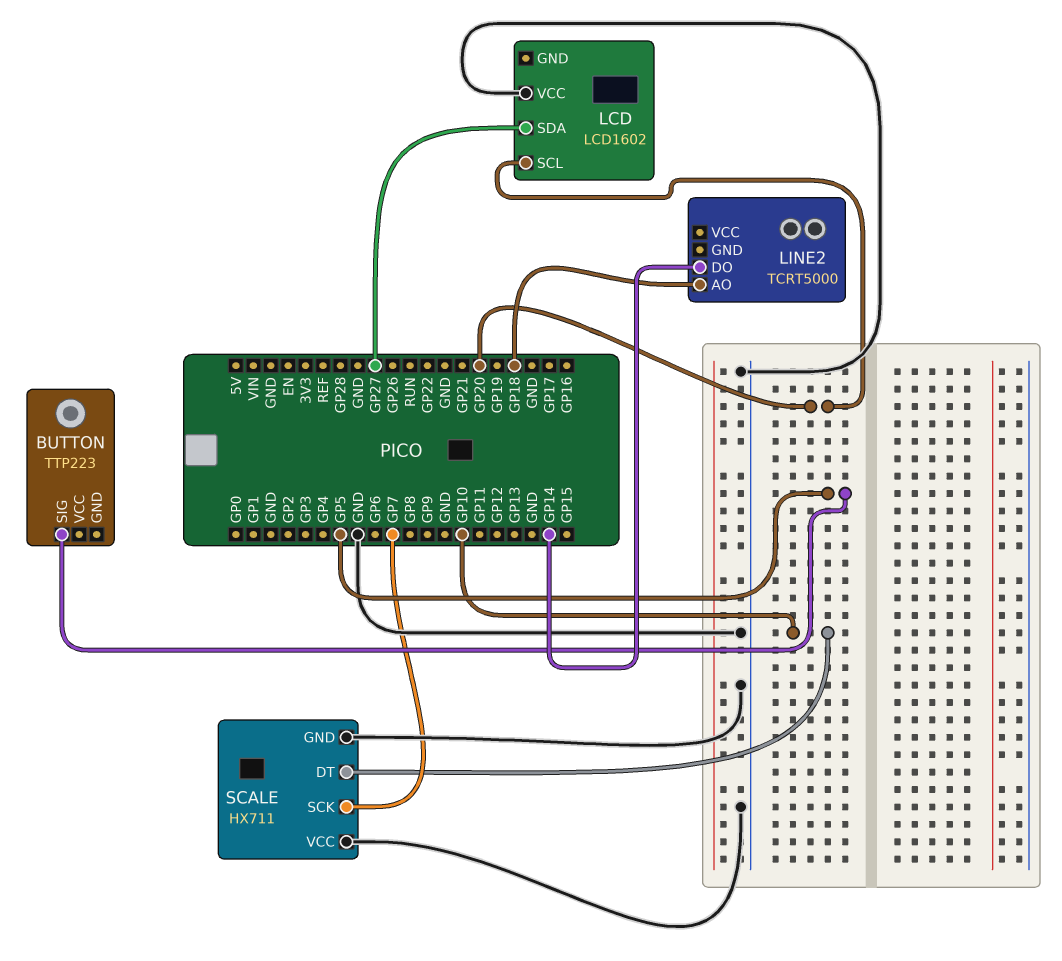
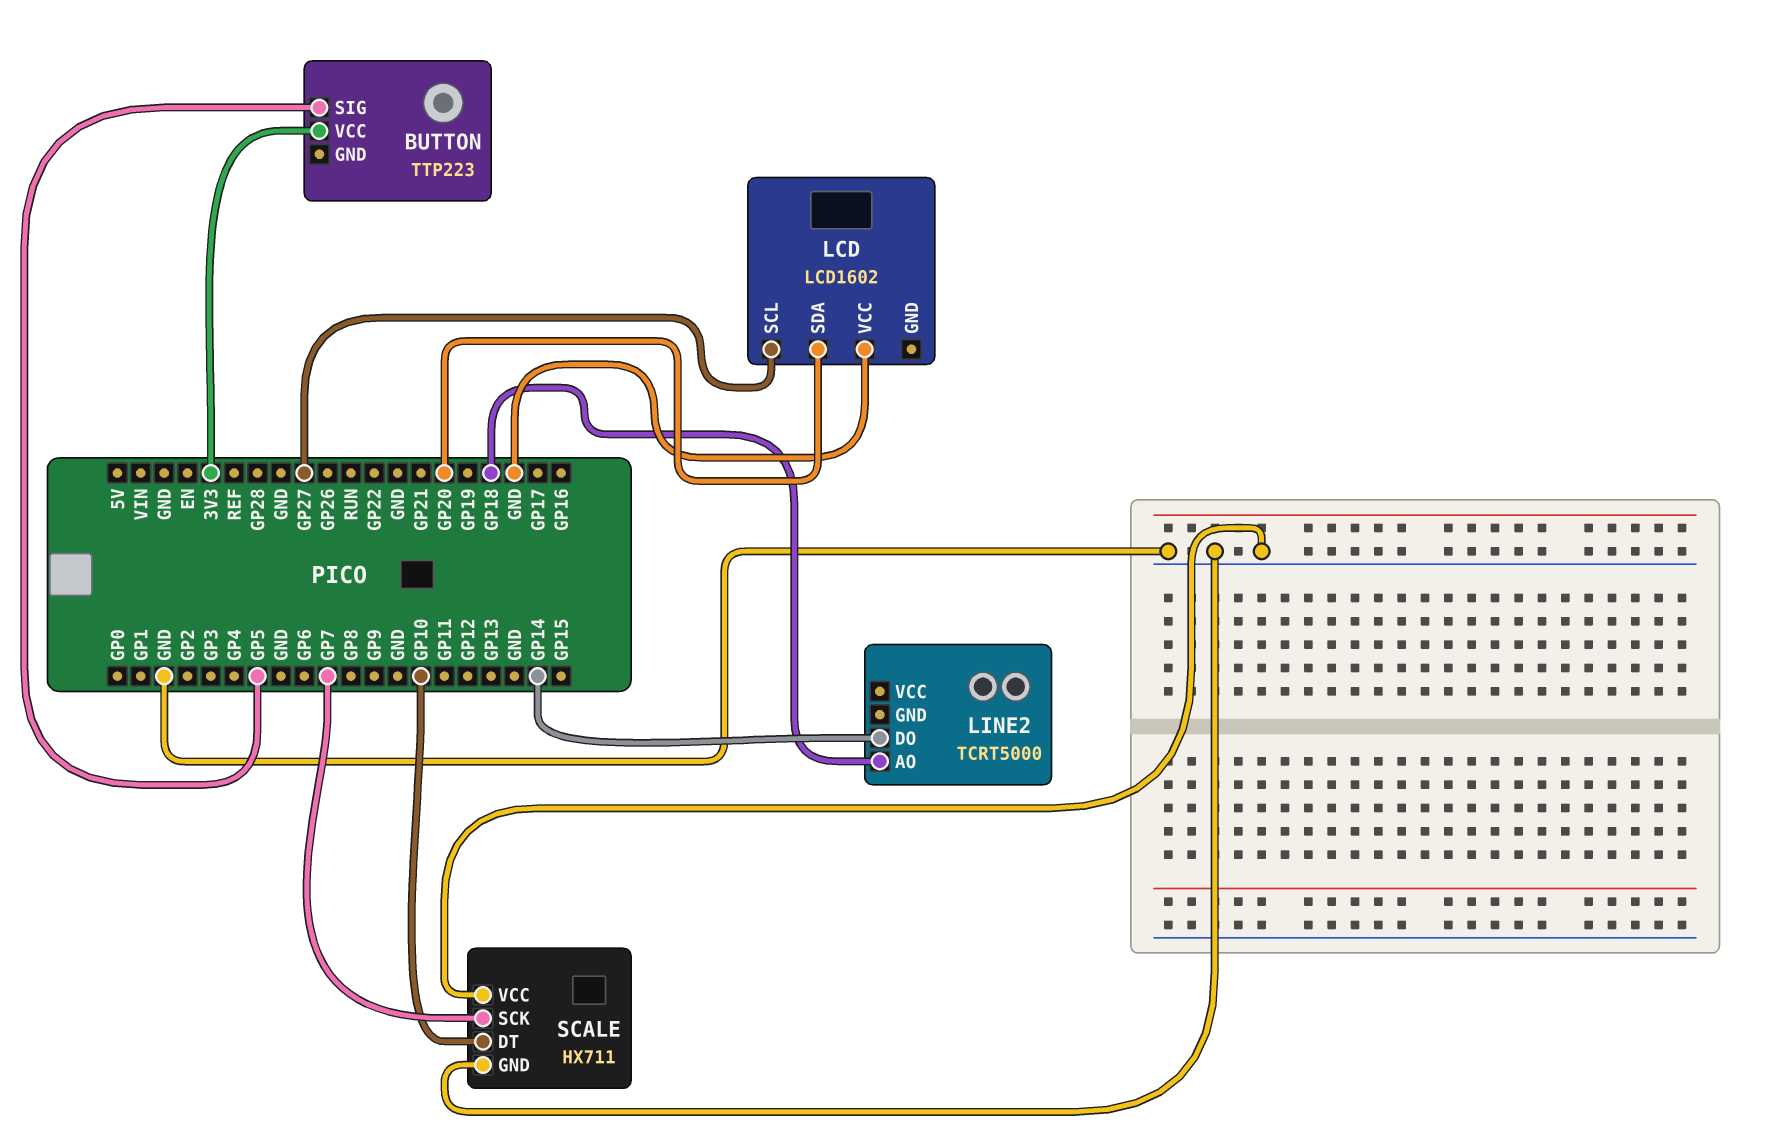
BUTTON pin VCC: none -> 3V3
LCD pin SCL: GP20 -> GP27
LCD pin SDA: GP27 -> GP20

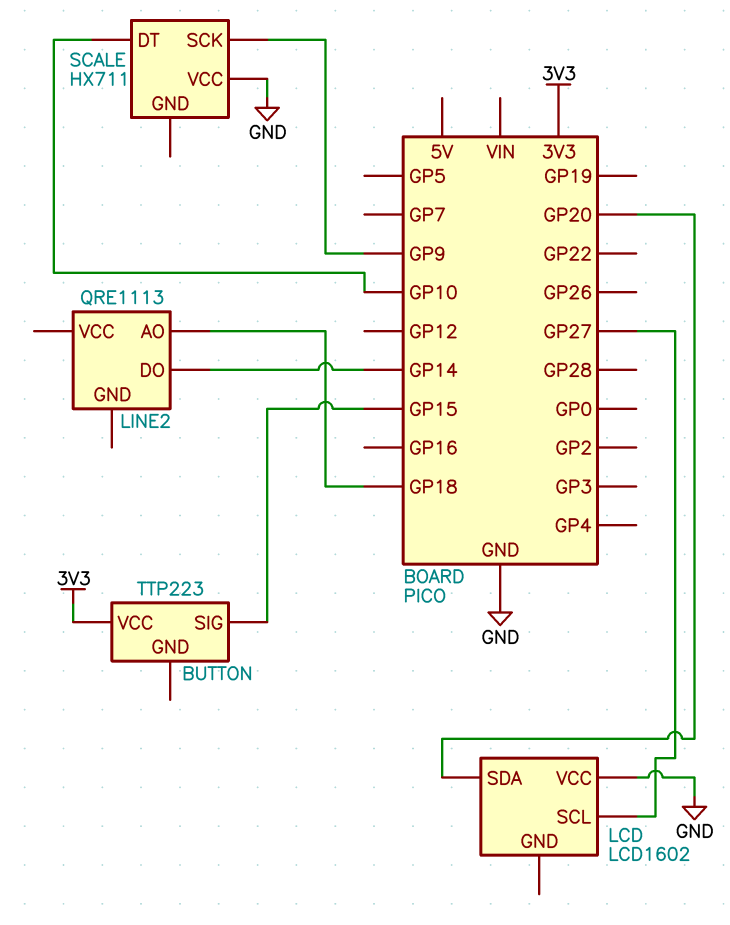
BUTTON pin SIG: GP5 -> GP15
LINE2: TCRT5000 -> QRE1113
SCALE pin GND: GND -> none
SCALE pin SCK: GP7 -> GP9

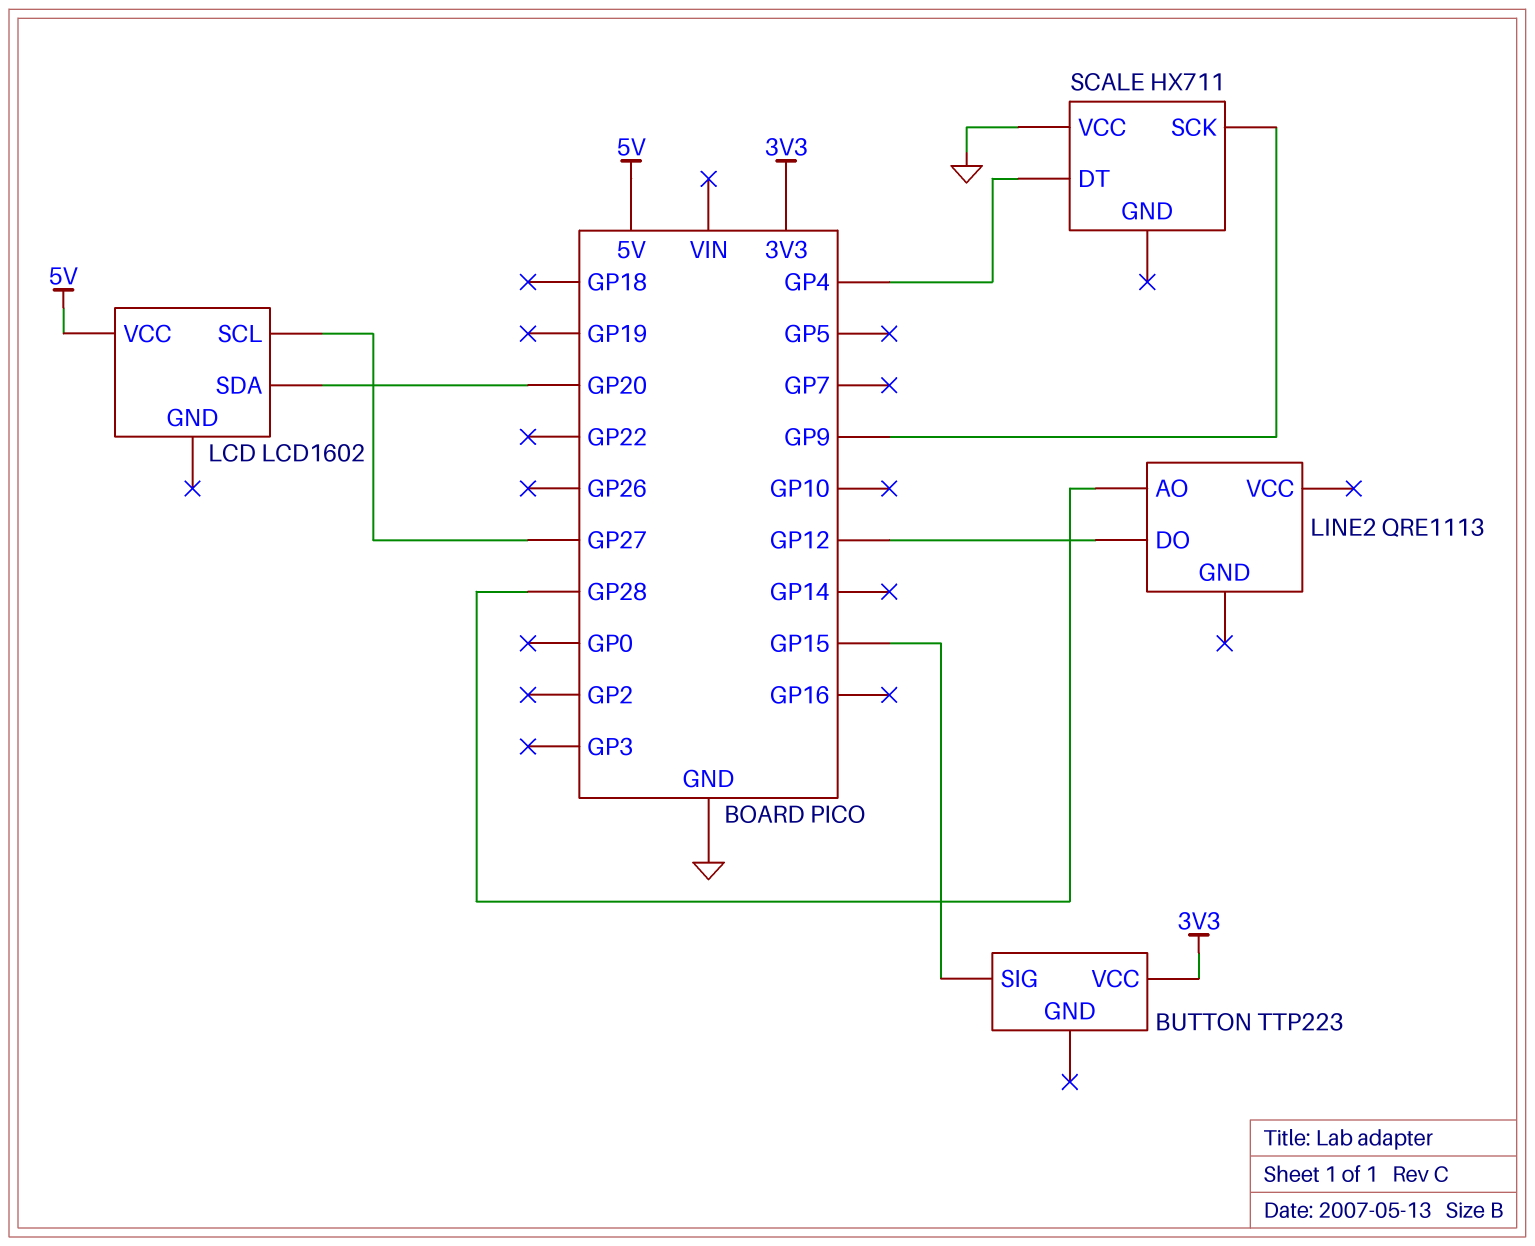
LCD pin VCC: GND -> 5V
LINE2 pin AO: GP18 -> GP28
LINE2 pin DO: GP14 -> GP12
SCALE pin DT: GP10 -> GP4

